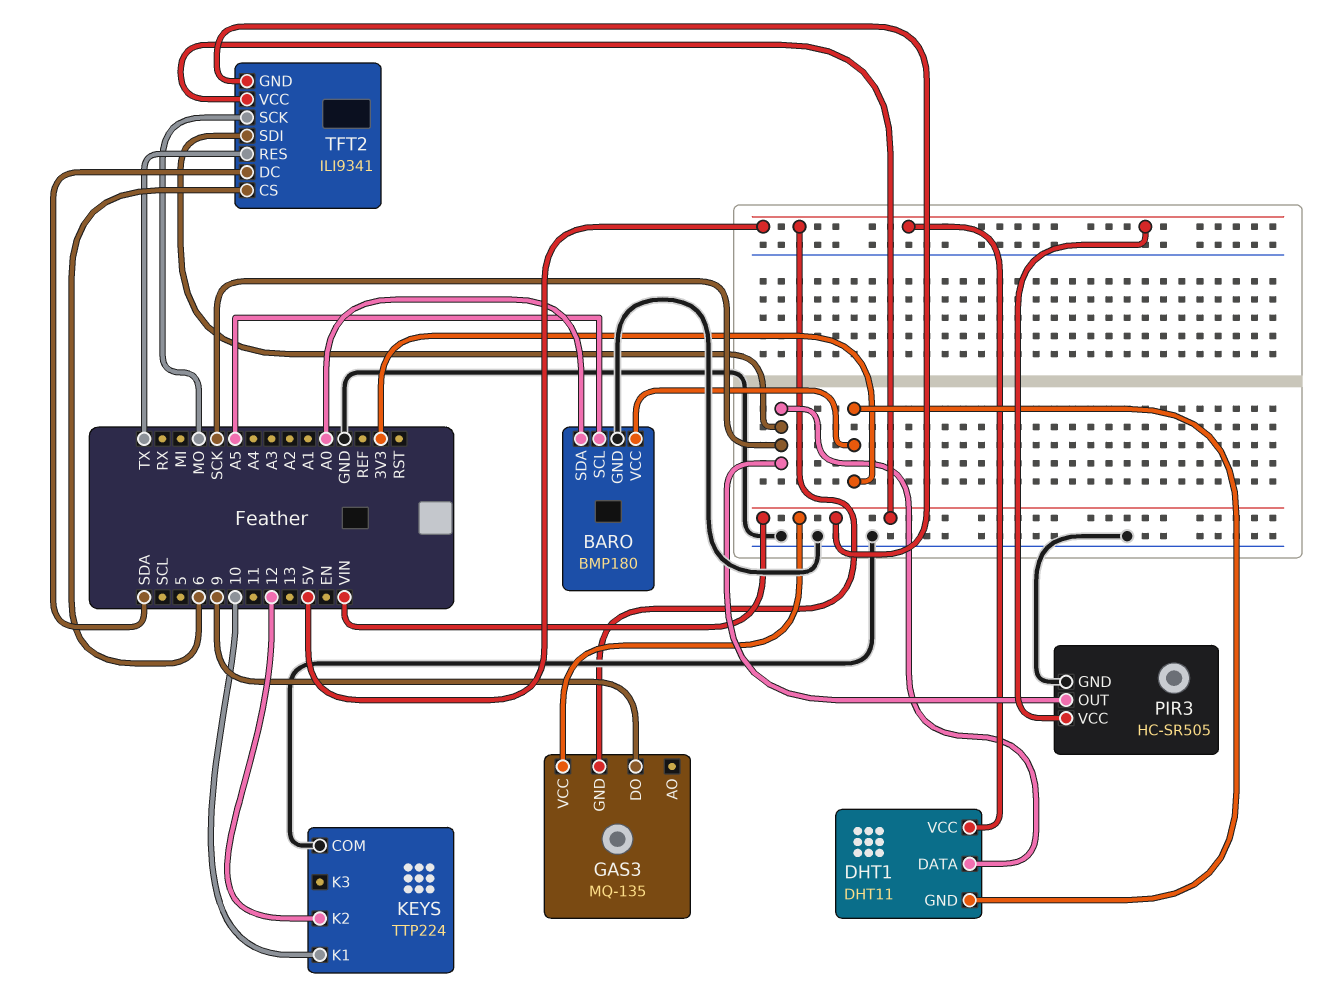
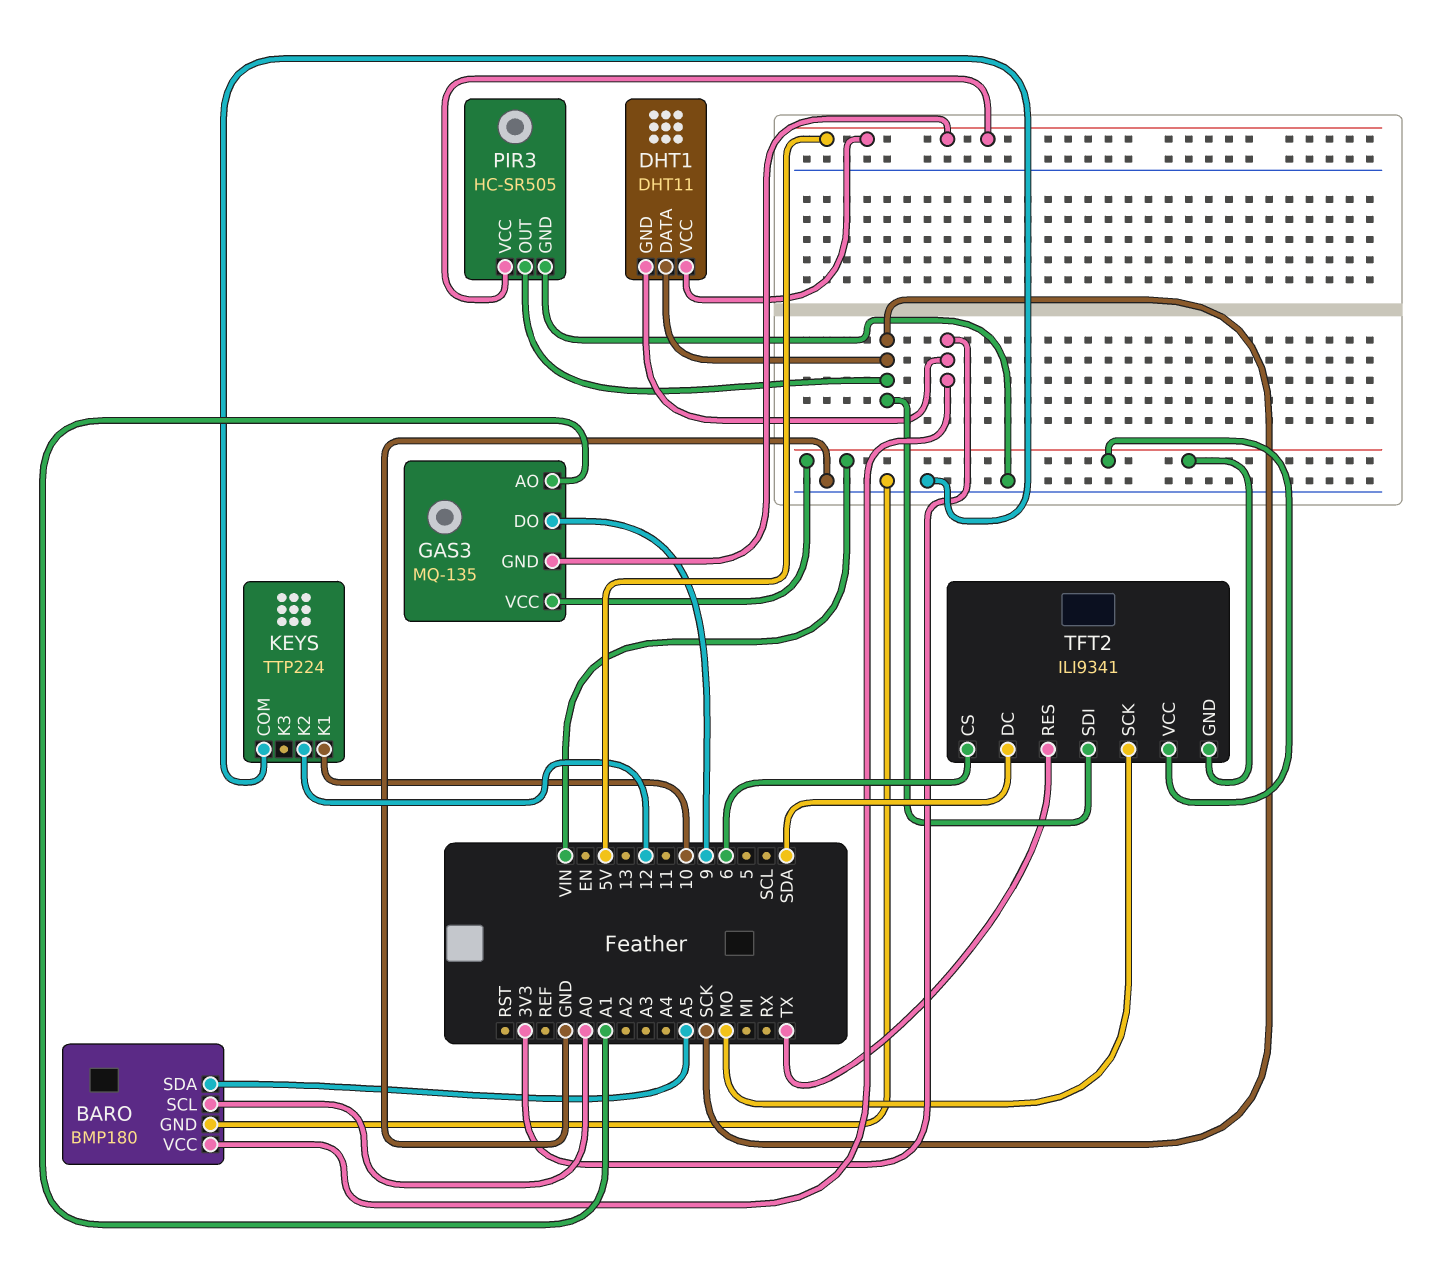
BARO pin SCL: A5 -> A0
BARO pin SDA: A0 -> A5
GAS3 pin AO: none -> A1

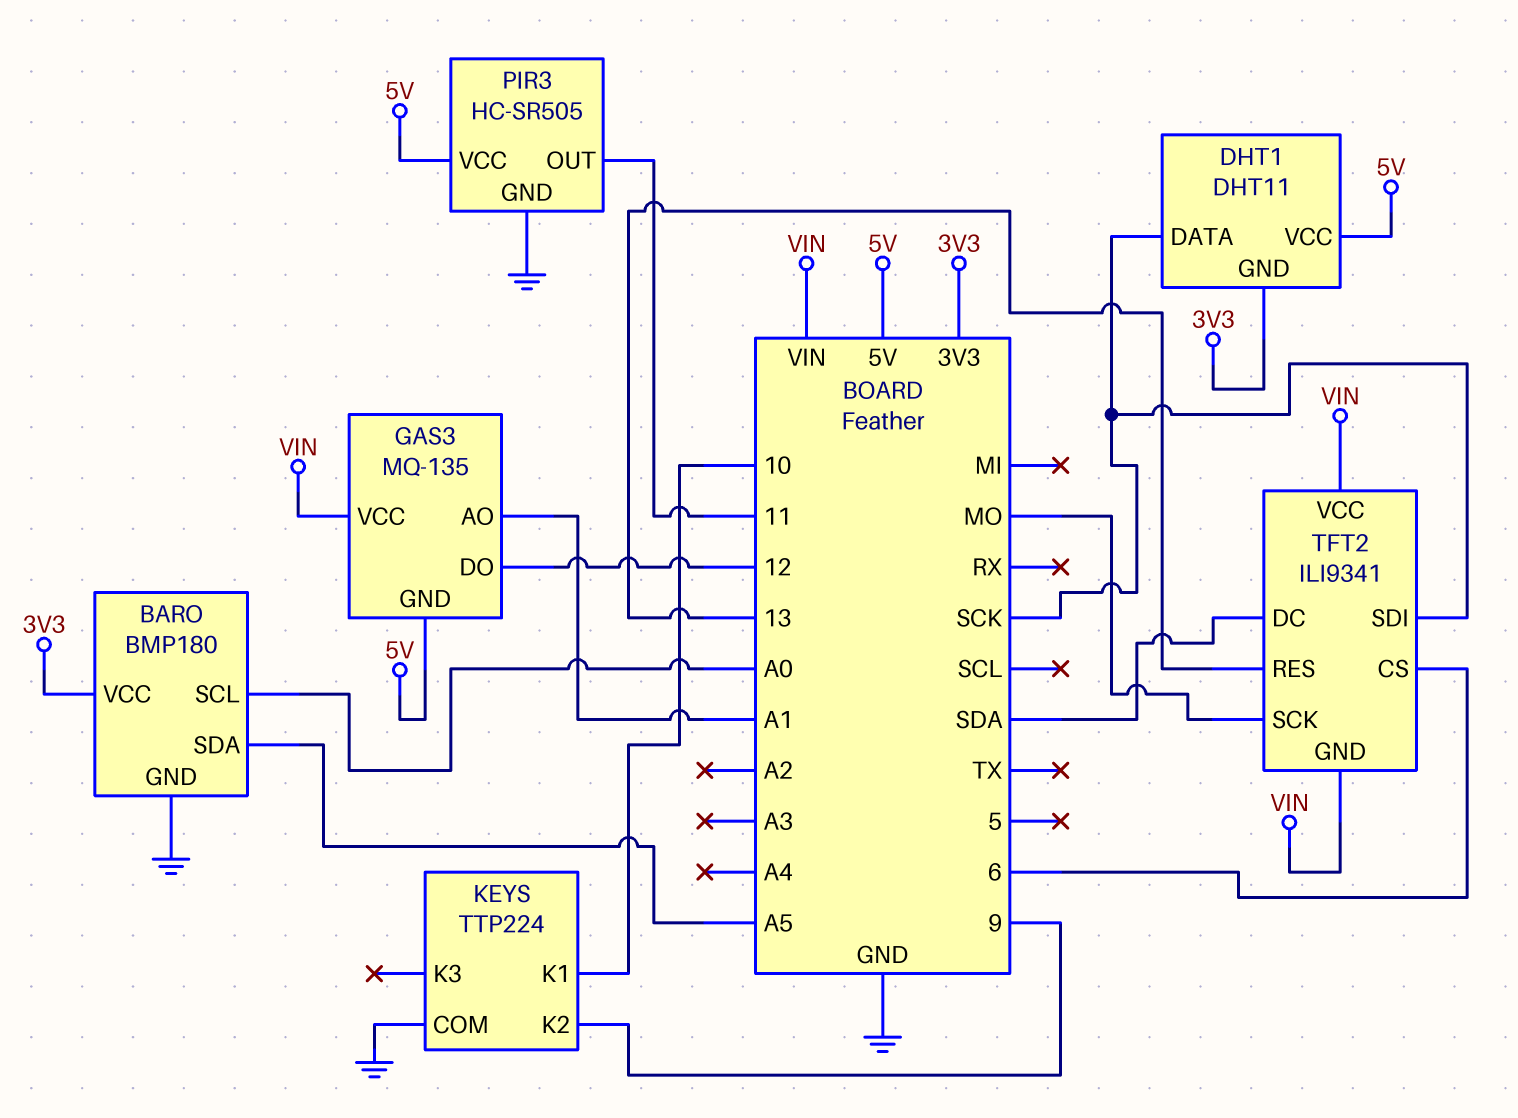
GAS3 pin DO: 9 -> 12
KEYS pin K2: 12 -> 9
PIR3 pin OUT: SCK -> 11
TFT2 pin RES: TX -> 13

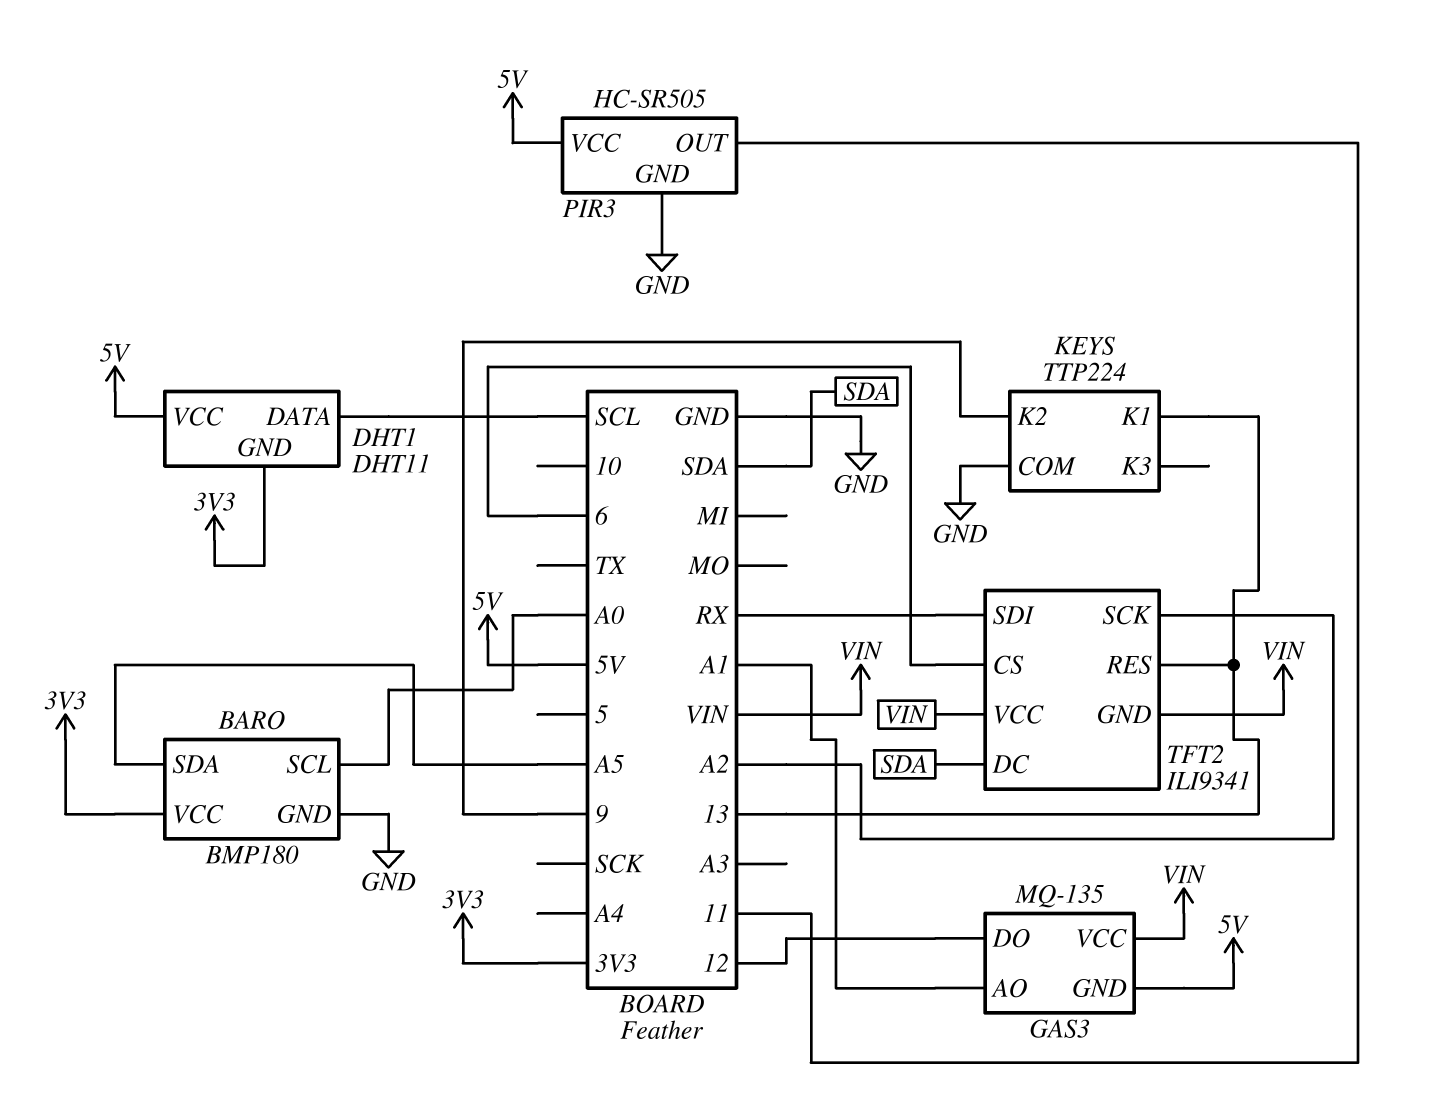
DHT1 pin DATA: SCK -> SCL
KEYS pin K1: 10 -> 13
TFT2 pin SCK: MO -> A2
TFT2 pin SDI: SCK -> RX

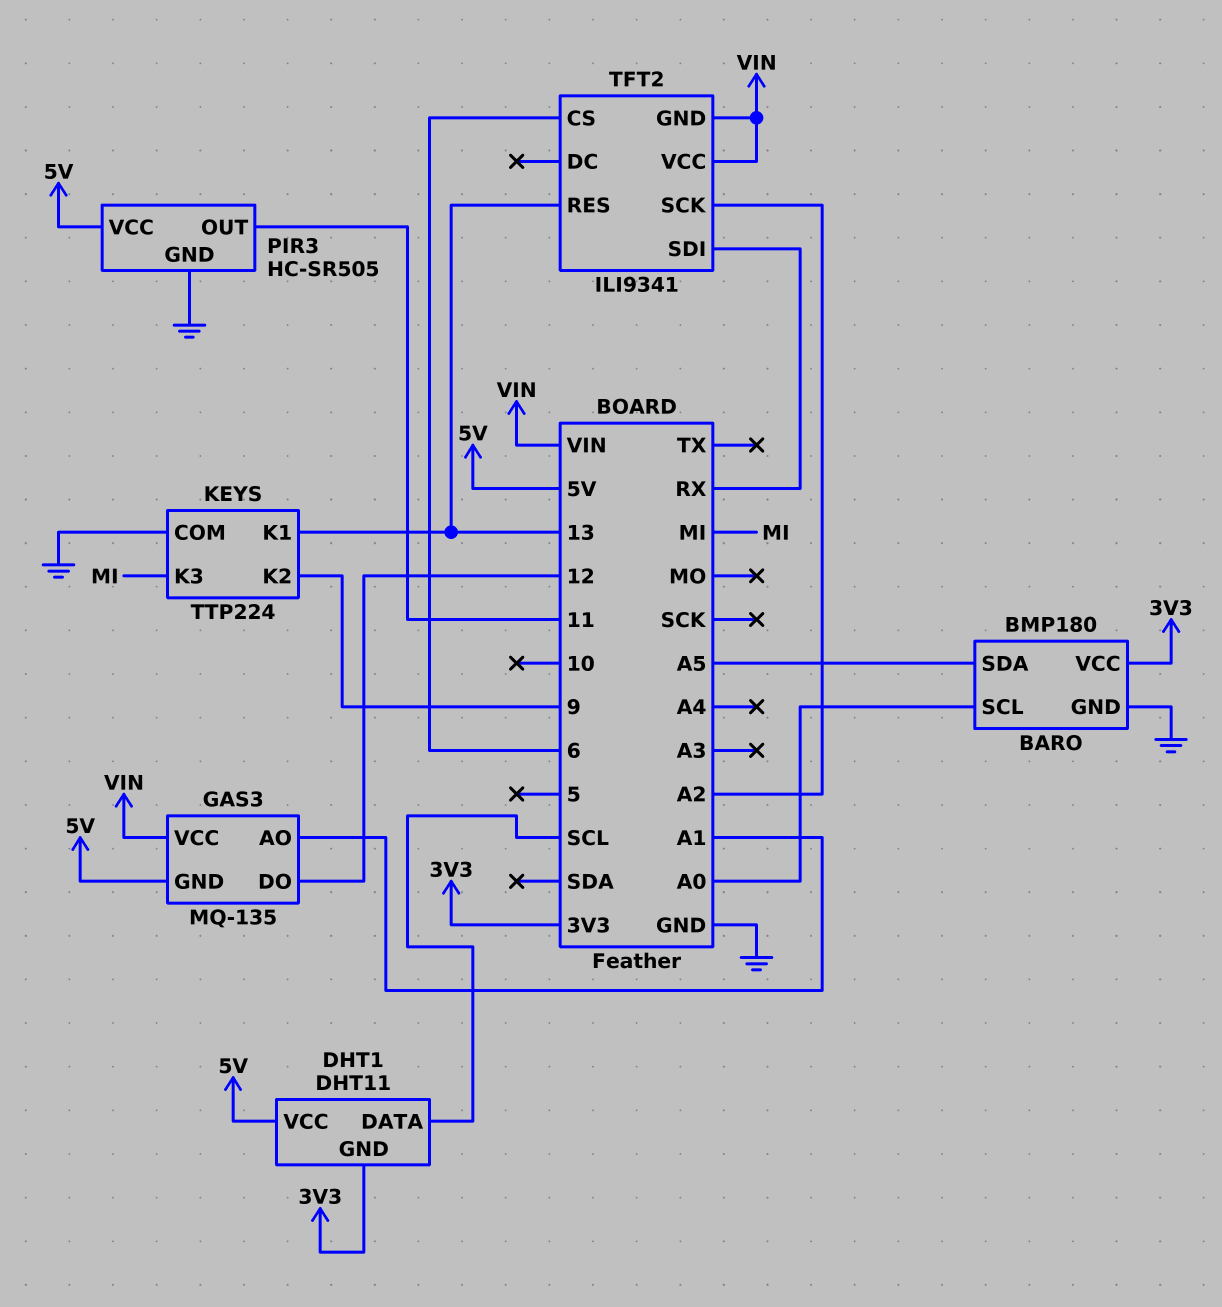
KEYS pin K3: none -> MI
TFT2 pin DC: SDA -> none

